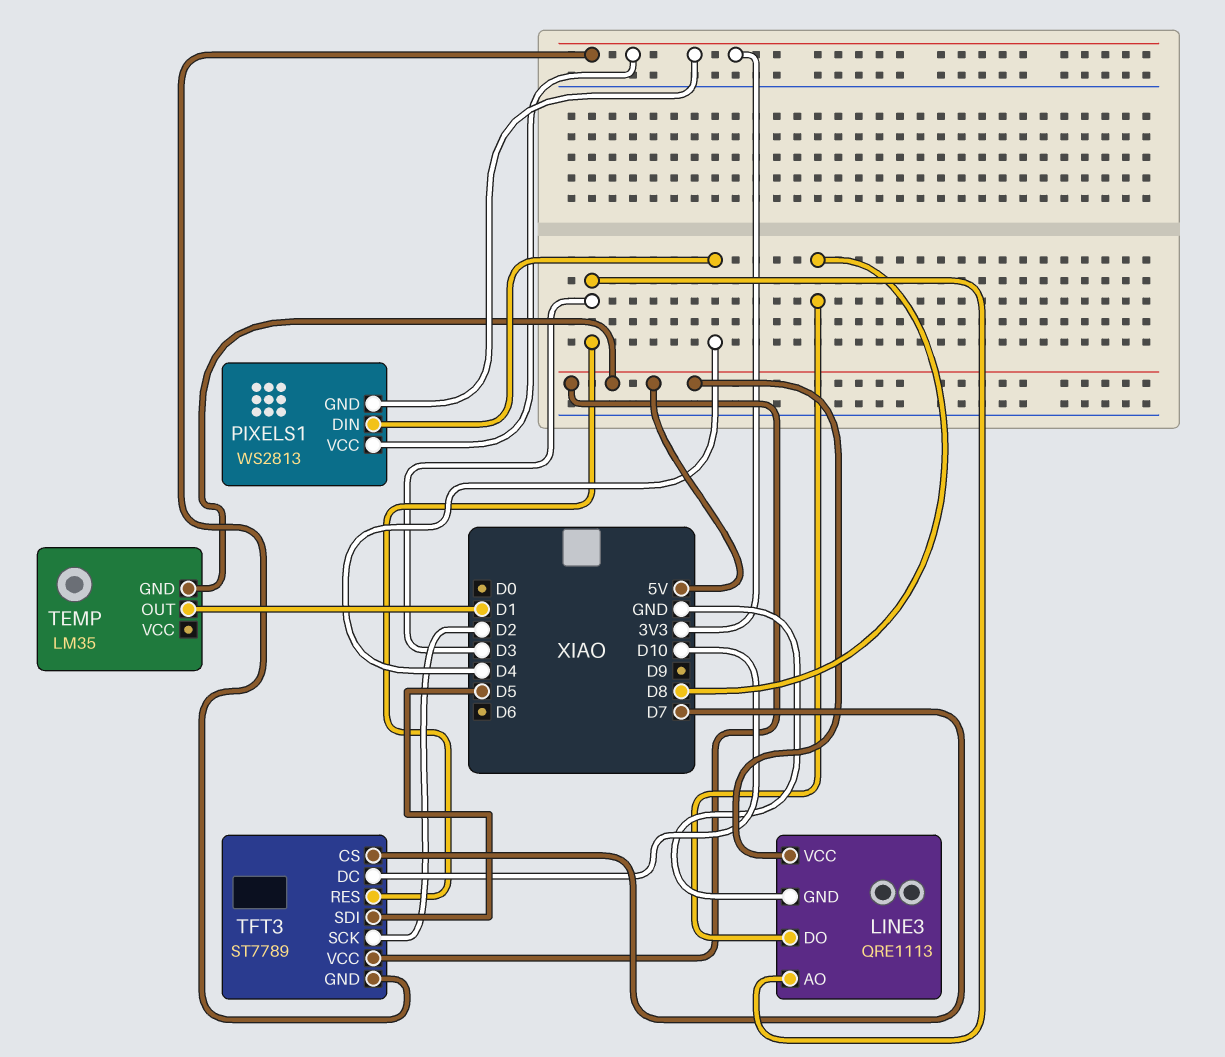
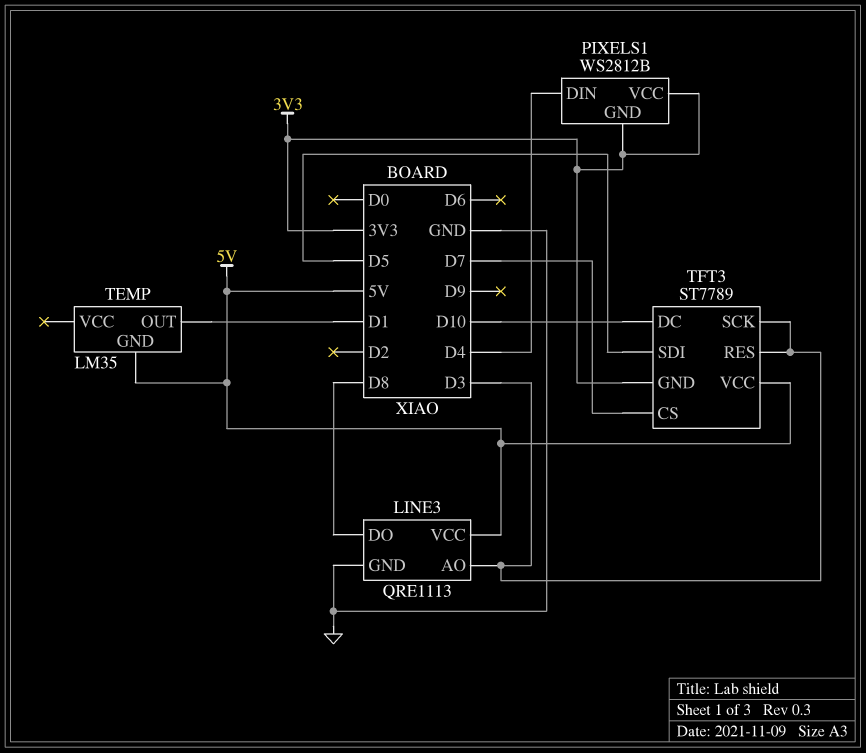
PIXELS1: WS2813 -> WS2812B
TFT3 pin SCK: D2 -> D3

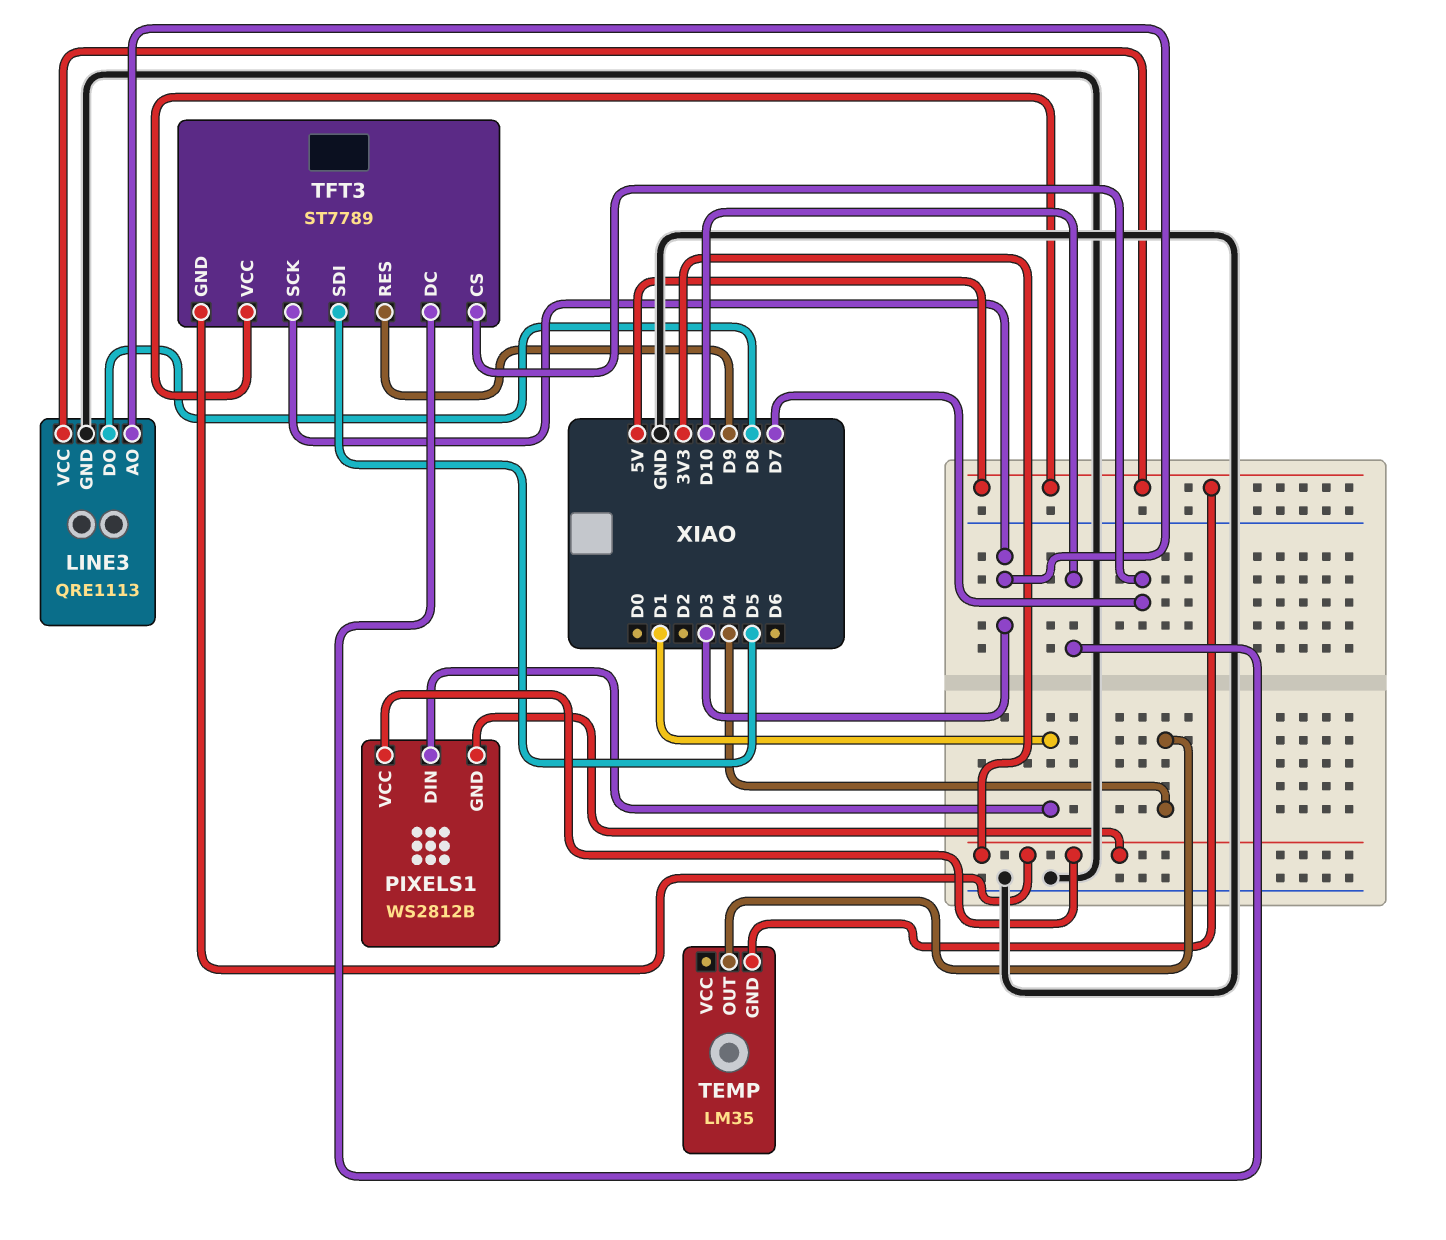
PIXELS1 pin DIN: D4 -> D1
TEMP pin OUT: D1 -> D4
TFT3 pin RES: D3 -> D9

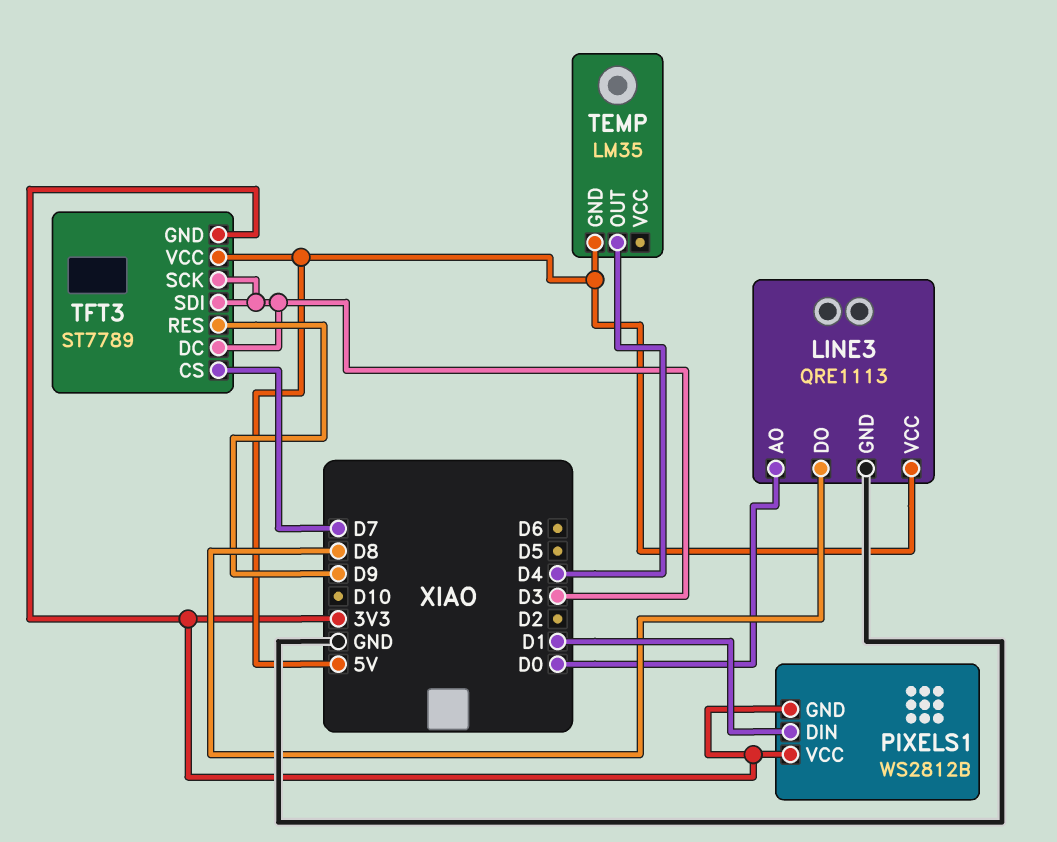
LINE3 pin AO: D3 -> D0
TFT3 pin DC: D10 -> D3
TFT3 pin SDI: D5 -> D3

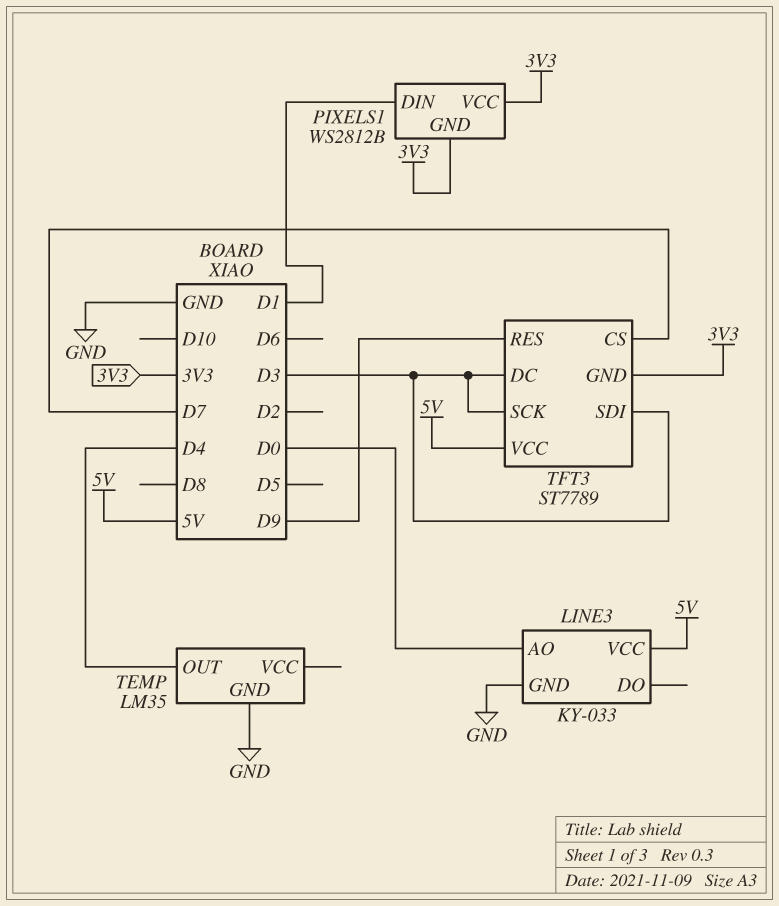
LINE3: QRE1113 -> KY-033
LINE3 pin DO: D8 -> none
TEMP pin GND: 5V -> GND

